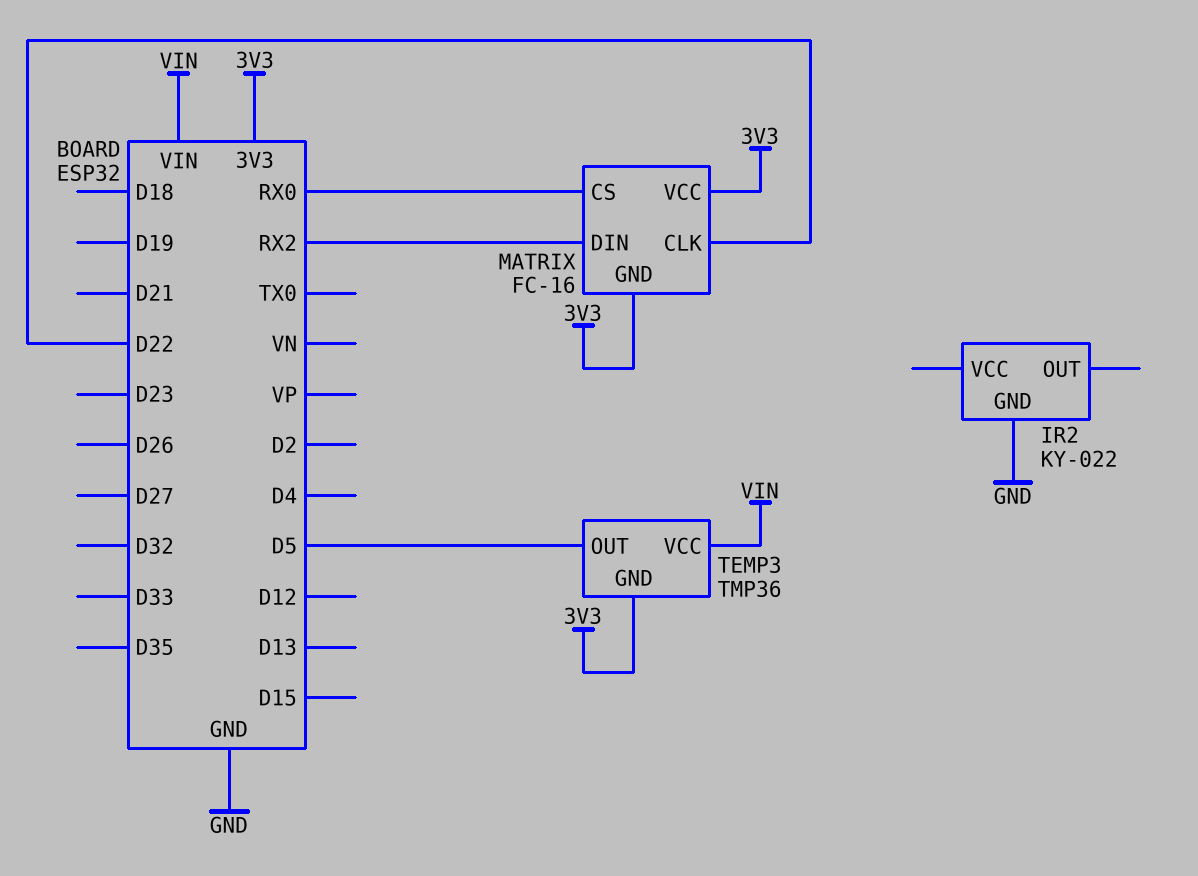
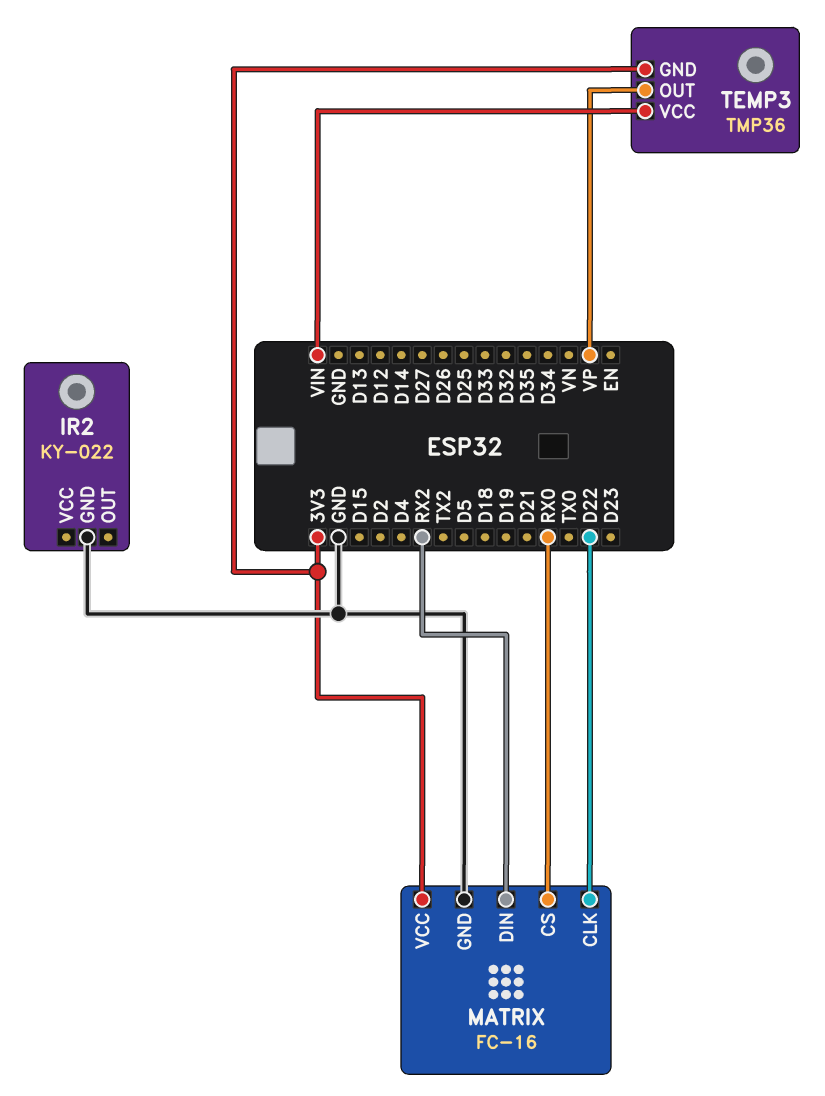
MATRIX pin GND: 3V3 -> GND
TEMP3 pin OUT: D5 -> VP

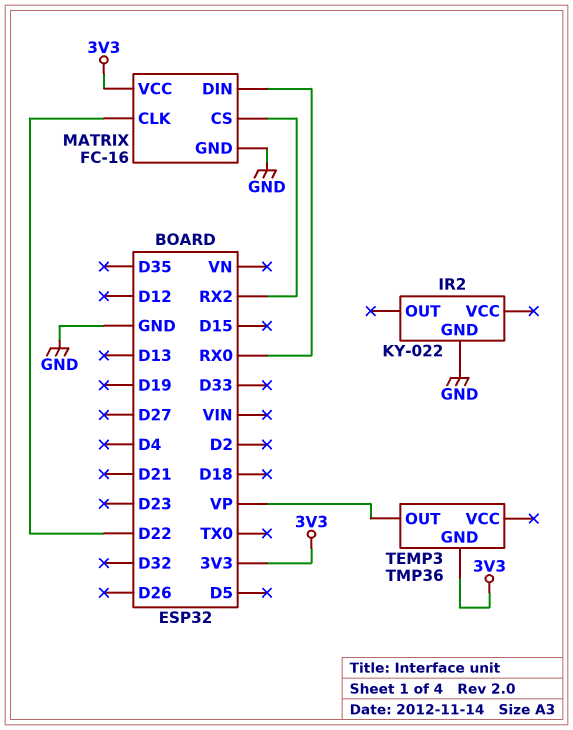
MATRIX pin CS: RX0 -> RX2
MATRIX pin DIN: RX2 -> RX0
TEMP3 pin VCC: VIN -> none

